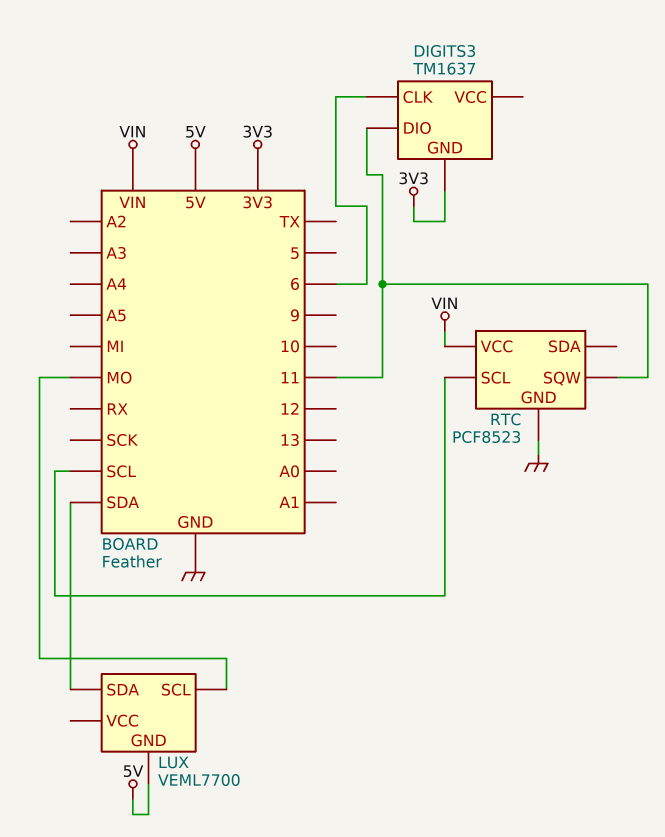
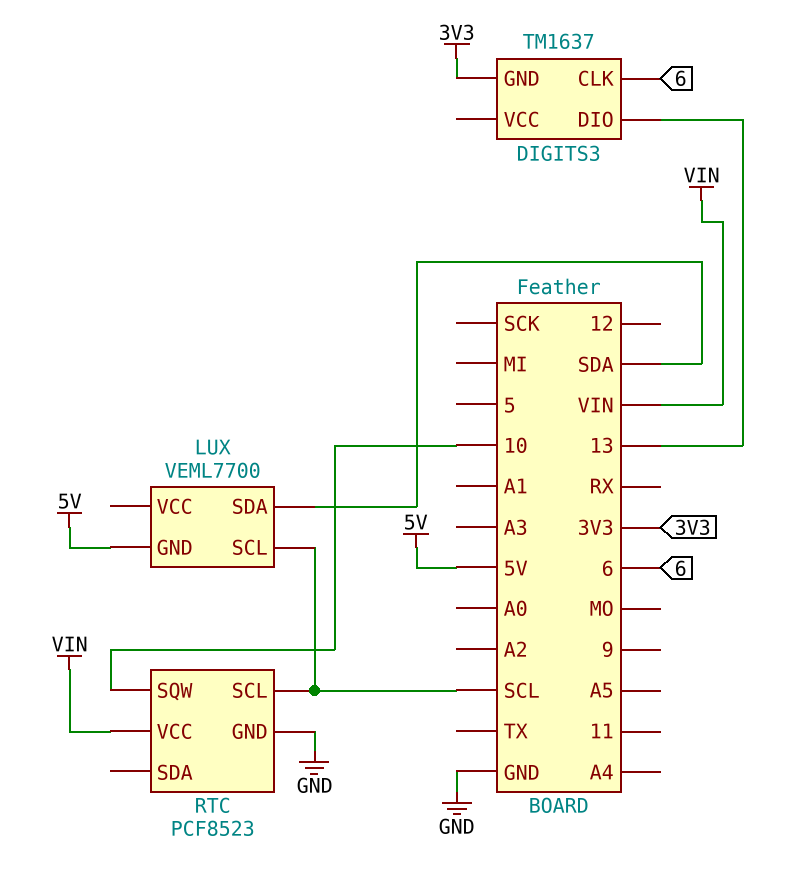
DIGITS3 pin DIO: 11 -> 13
LUX pin SCL: MO -> SCL
RTC pin SQW: 11 -> 10

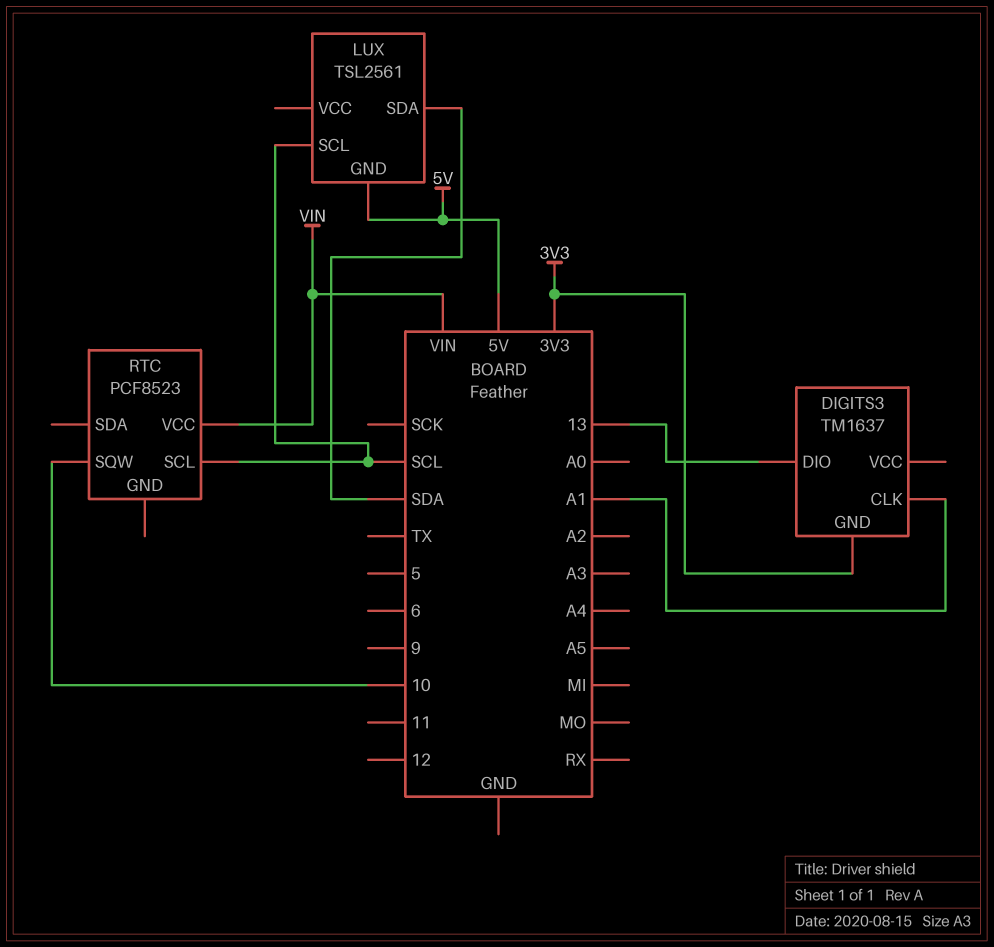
DIGITS3 pin CLK: 6 -> A1
LUX: VEML7700 -> TSL2561
RTC pin GND: GND -> none

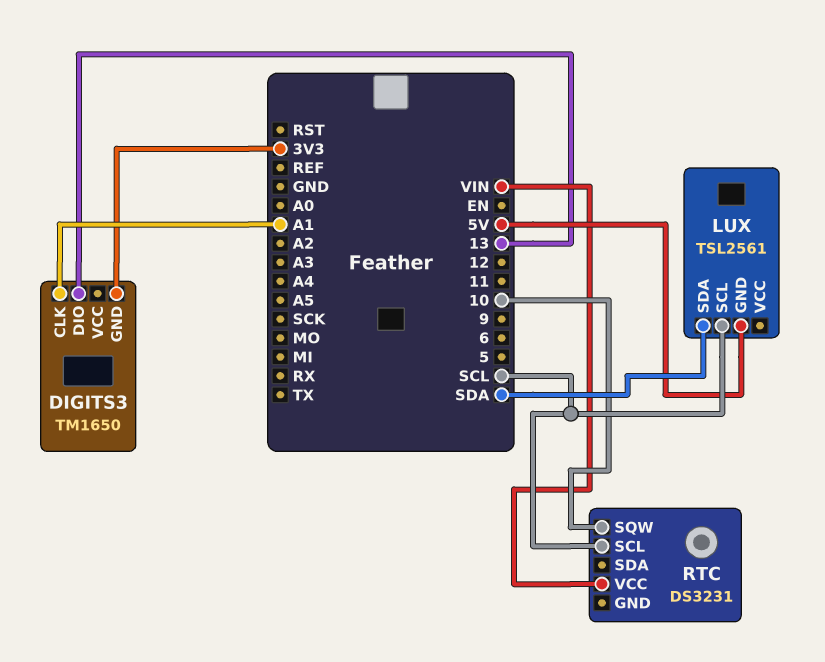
DIGITS3: TM1637 -> TM1650
RTC: PCF8523 -> DS3231

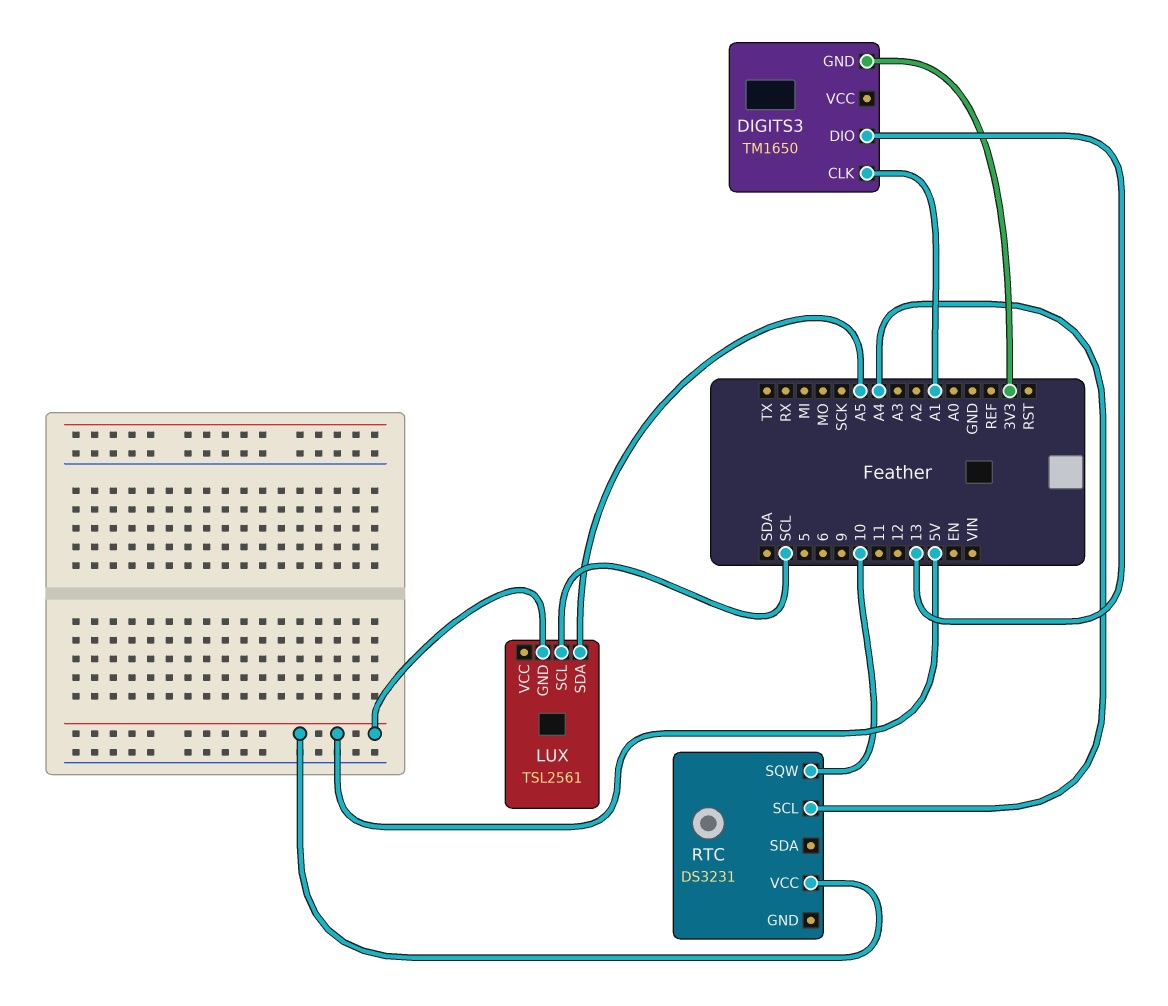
LUX pin SDA: SDA -> A5
RTC pin SCL: SCL -> A4
RTC pin VCC: VIN -> 5V

